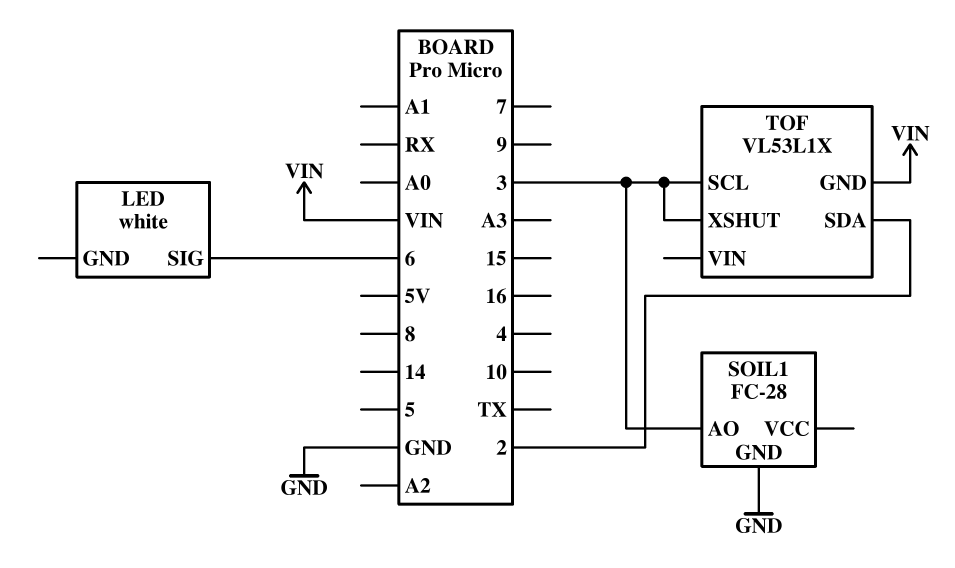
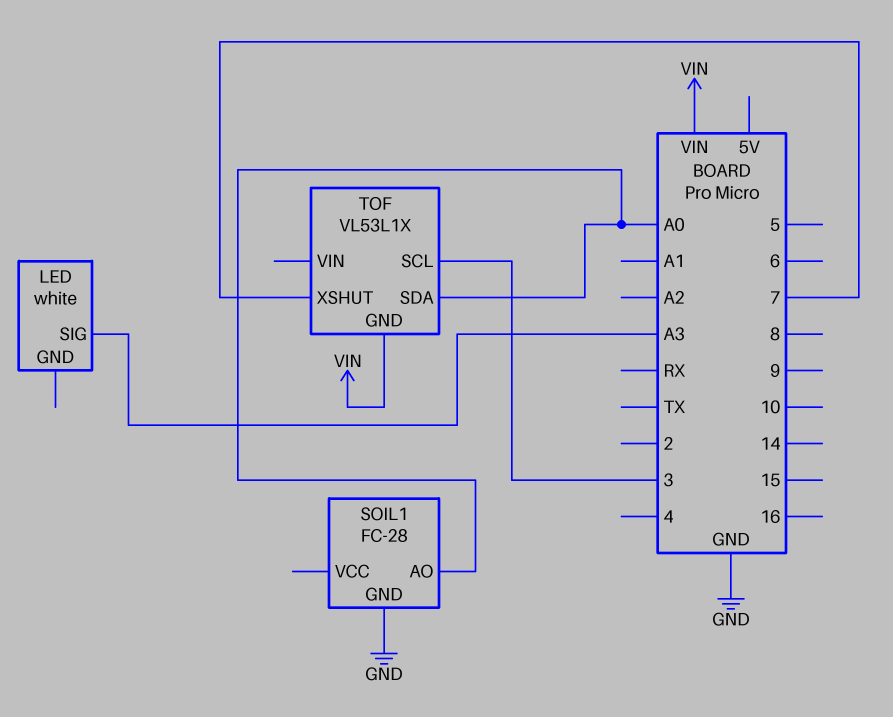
LED pin SIG: 6 -> A3
SOIL1 pin AO: 3 -> A0
TOF pin SDA: 2 -> A0
TOF pin XSHUT: 3 -> 7

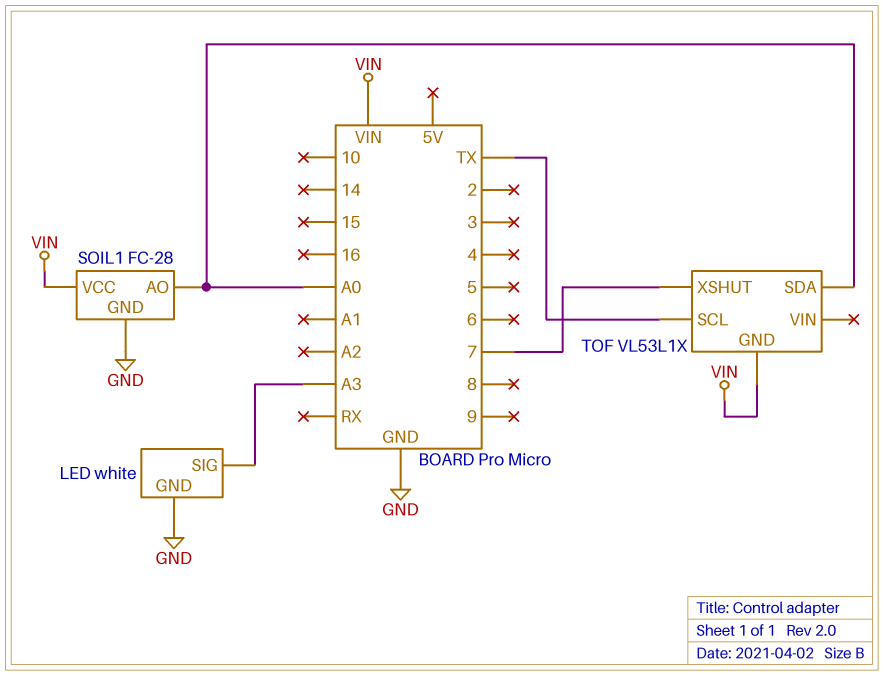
LED pin GND: none -> GND
SOIL1 pin VCC: none -> VIN
TOF pin SCL: 3 -> TX

